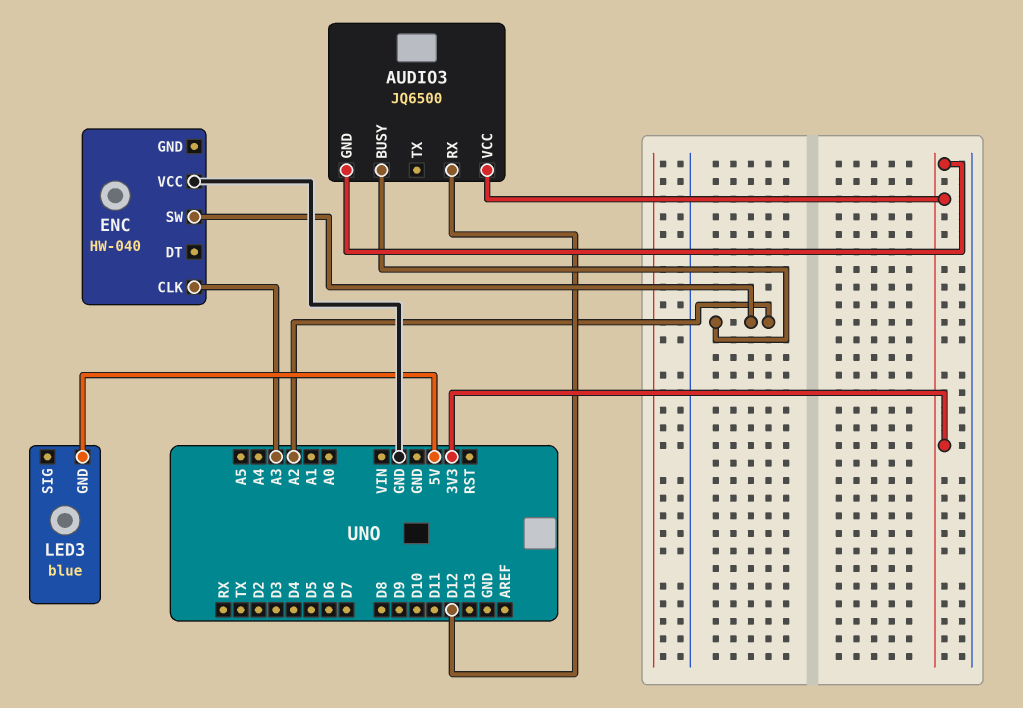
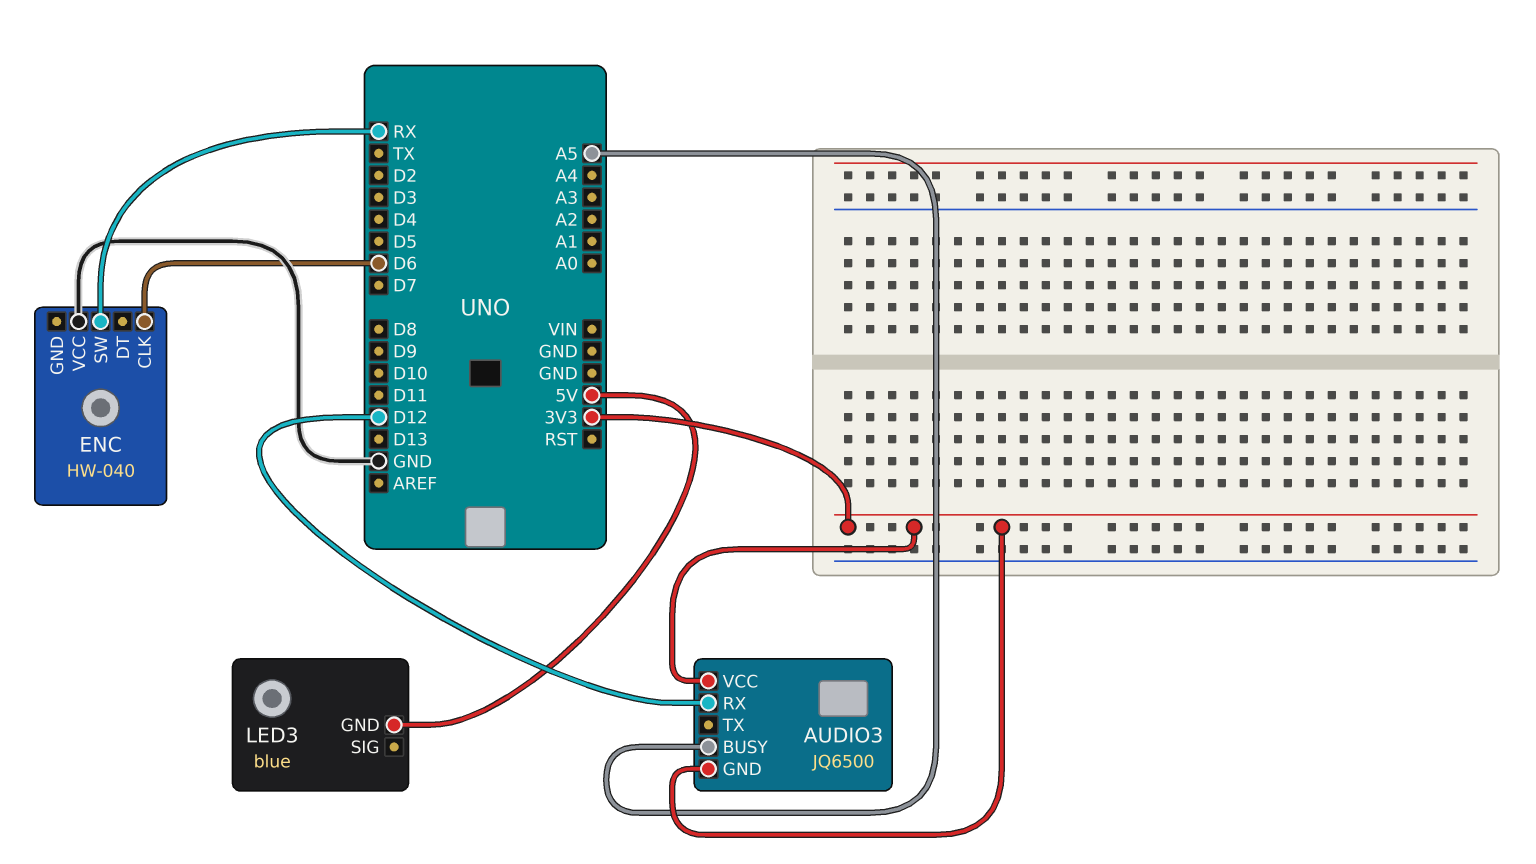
AUDIO3 pin BUSY: A2 -> A5
ENC pin CLK: A3 -> D6
ENC pin SW: A2 -> RX

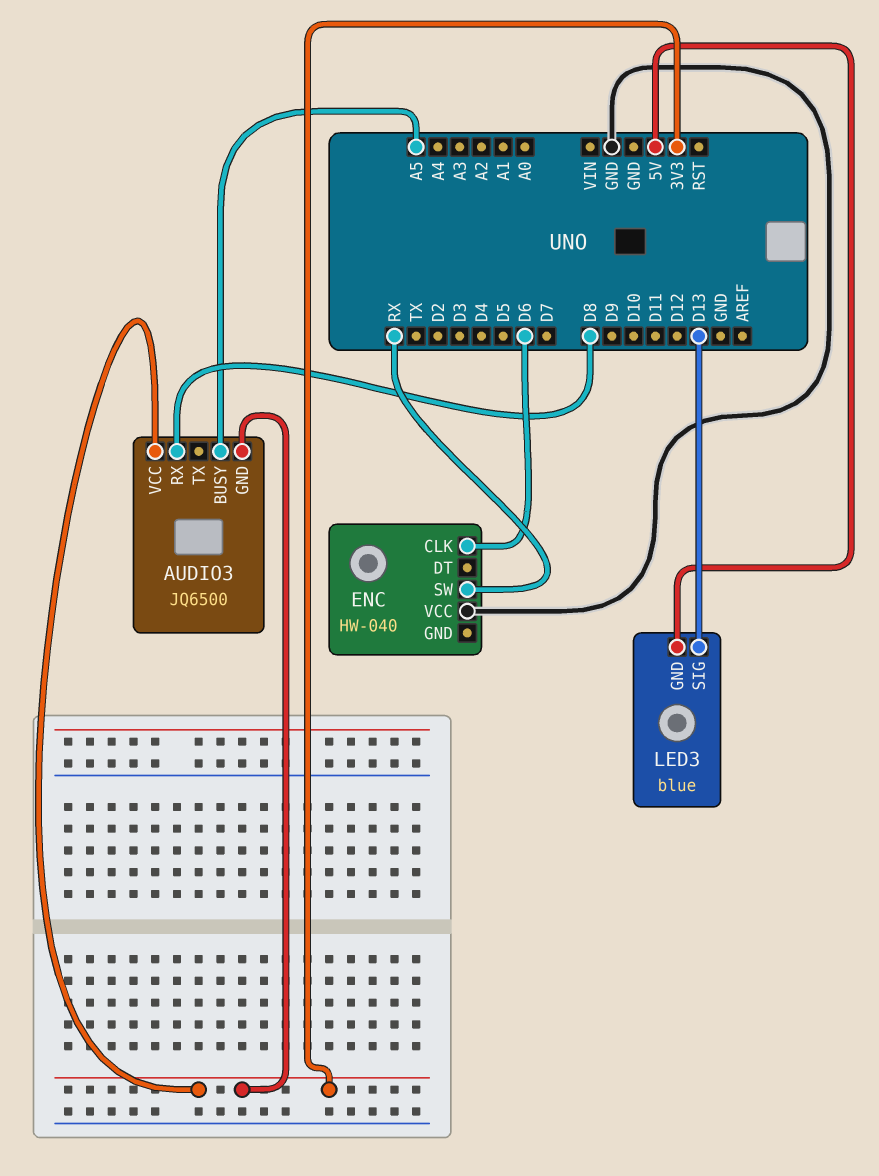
AUDIO3 pin RX: D12 -> D8
LED3 pin SIG: none -> D13

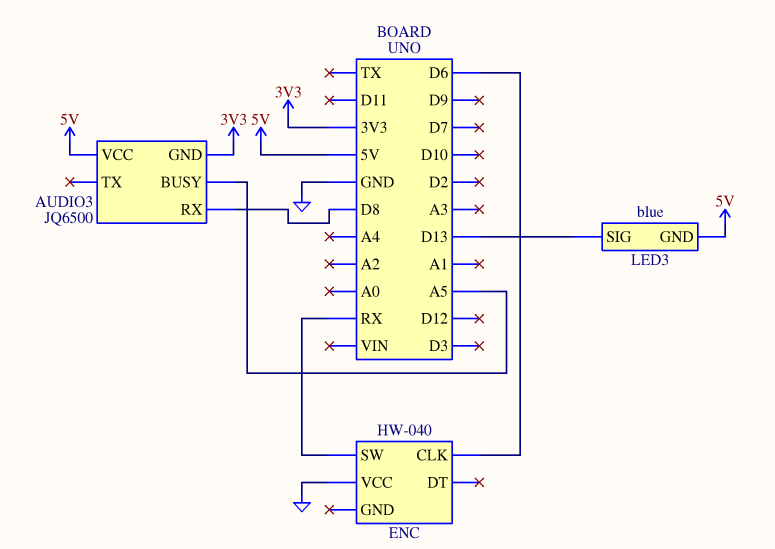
AUDIO3 pin VCC: 3V3 -> 5V

